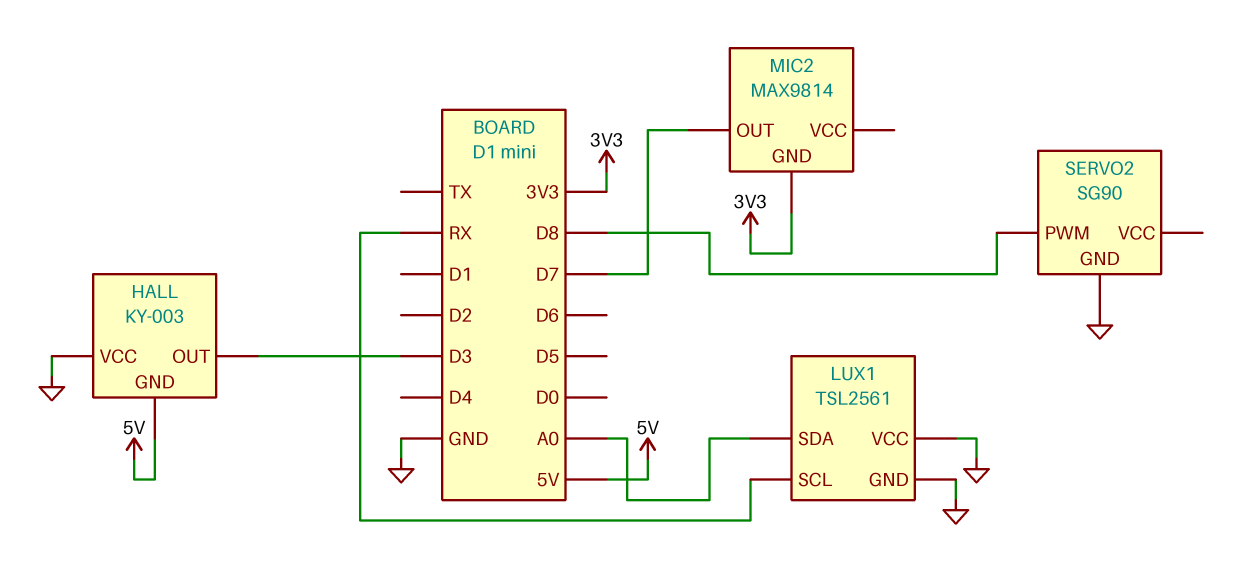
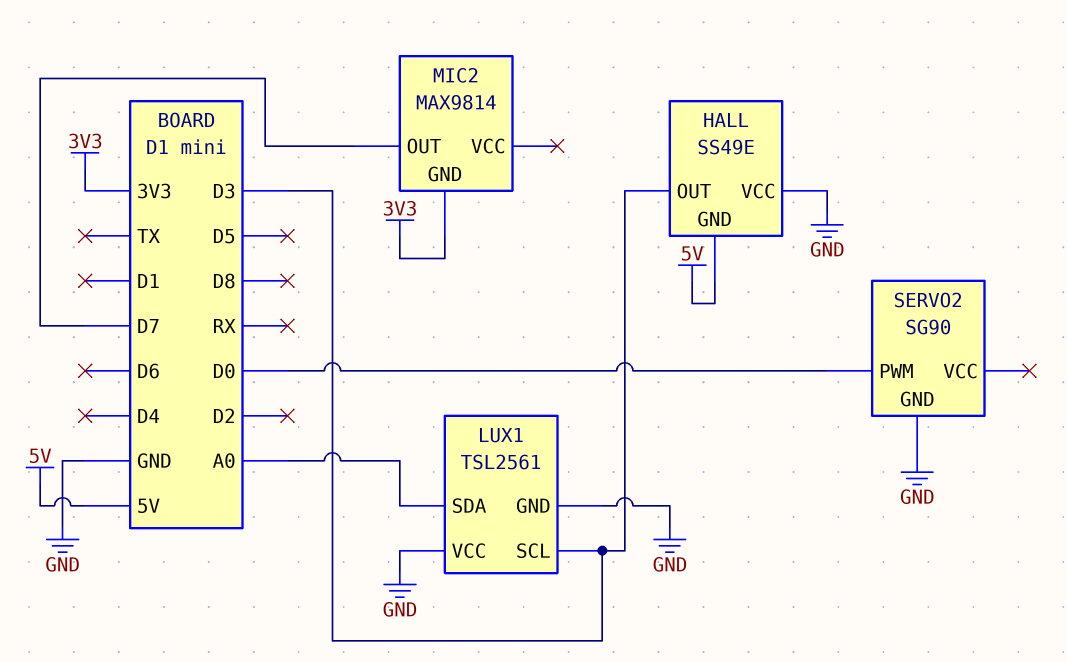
HALL: KY-003 -> SS49E
LUX1 pin SCL: RX -> D3
SERVO2 pin PWM: D8 -> D0

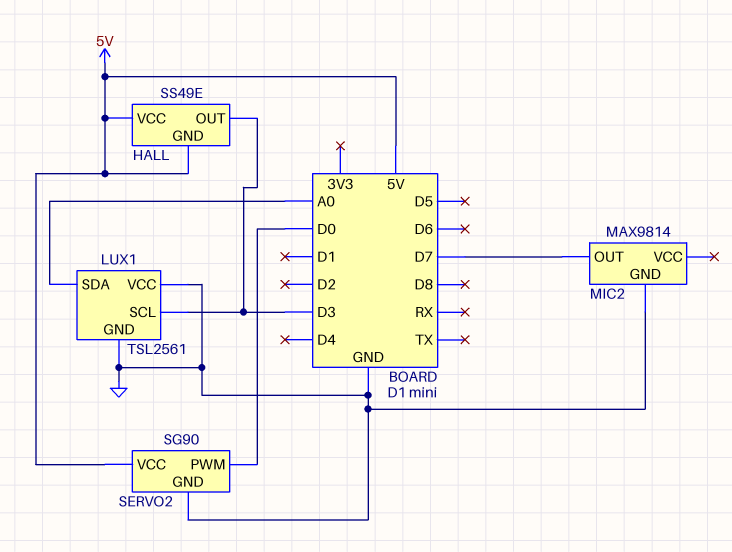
HALL pin VCC: GND -> 5V
MIC2 pin GND: 3V3 -> GND
SERVO2 pin VCC: none -> 5V

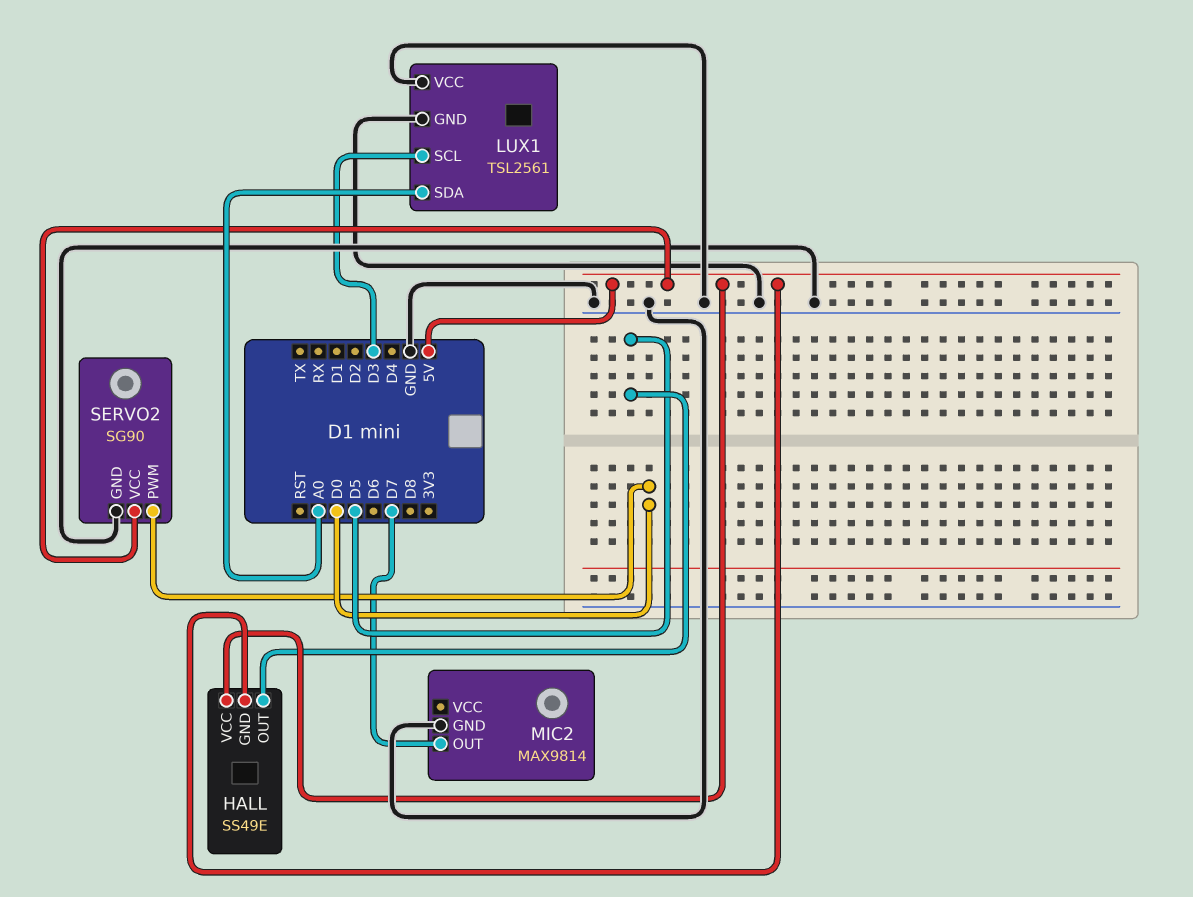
HALL pin OUT: D3 -> D5

